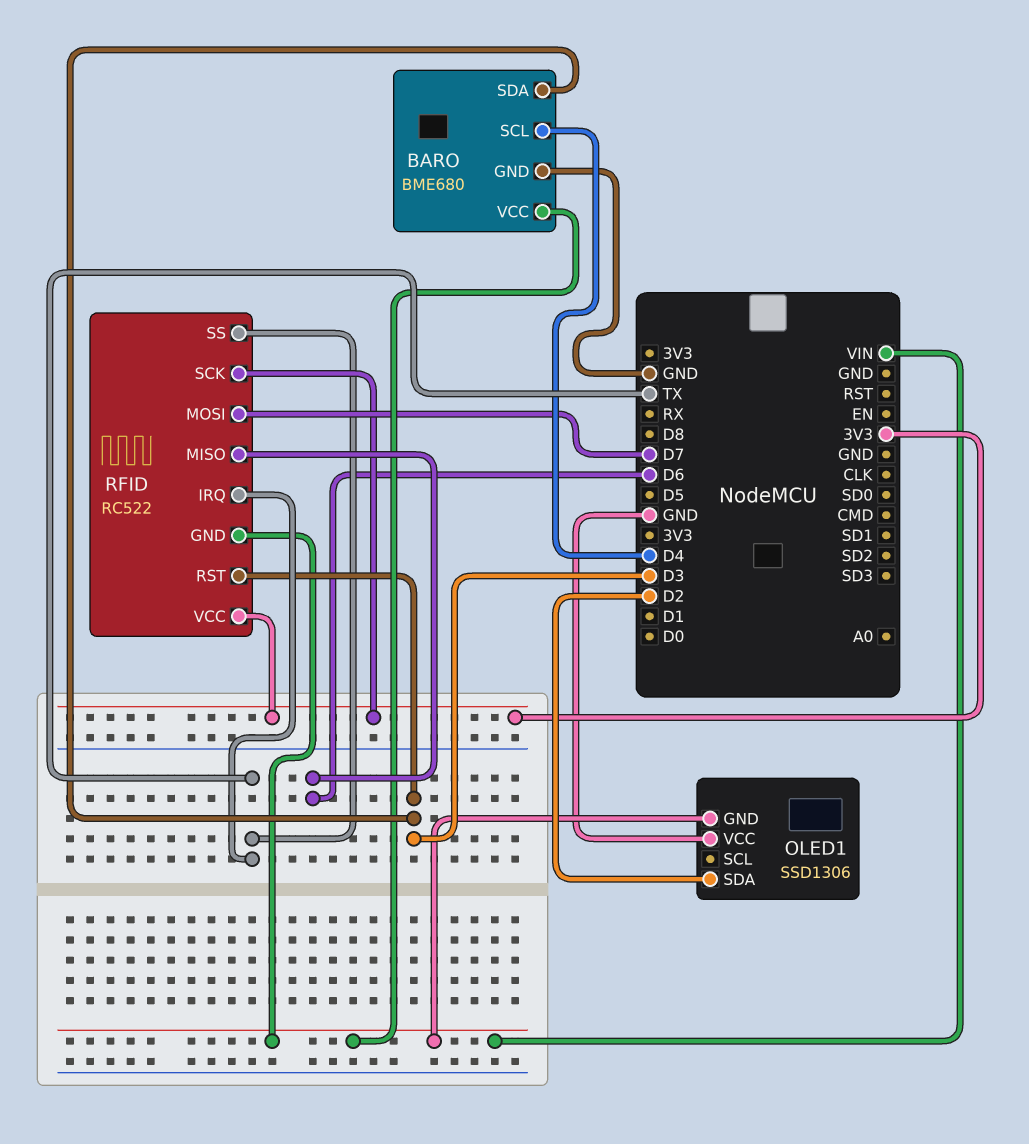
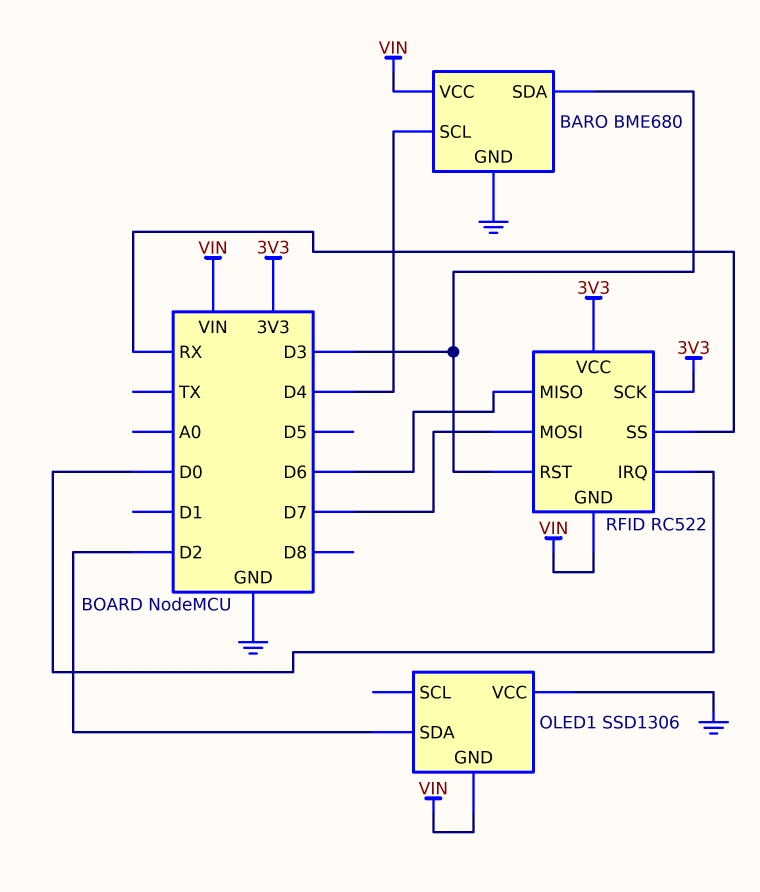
RFID pin IRQ: TX -> D0
RFID pin SS: TX -> RX

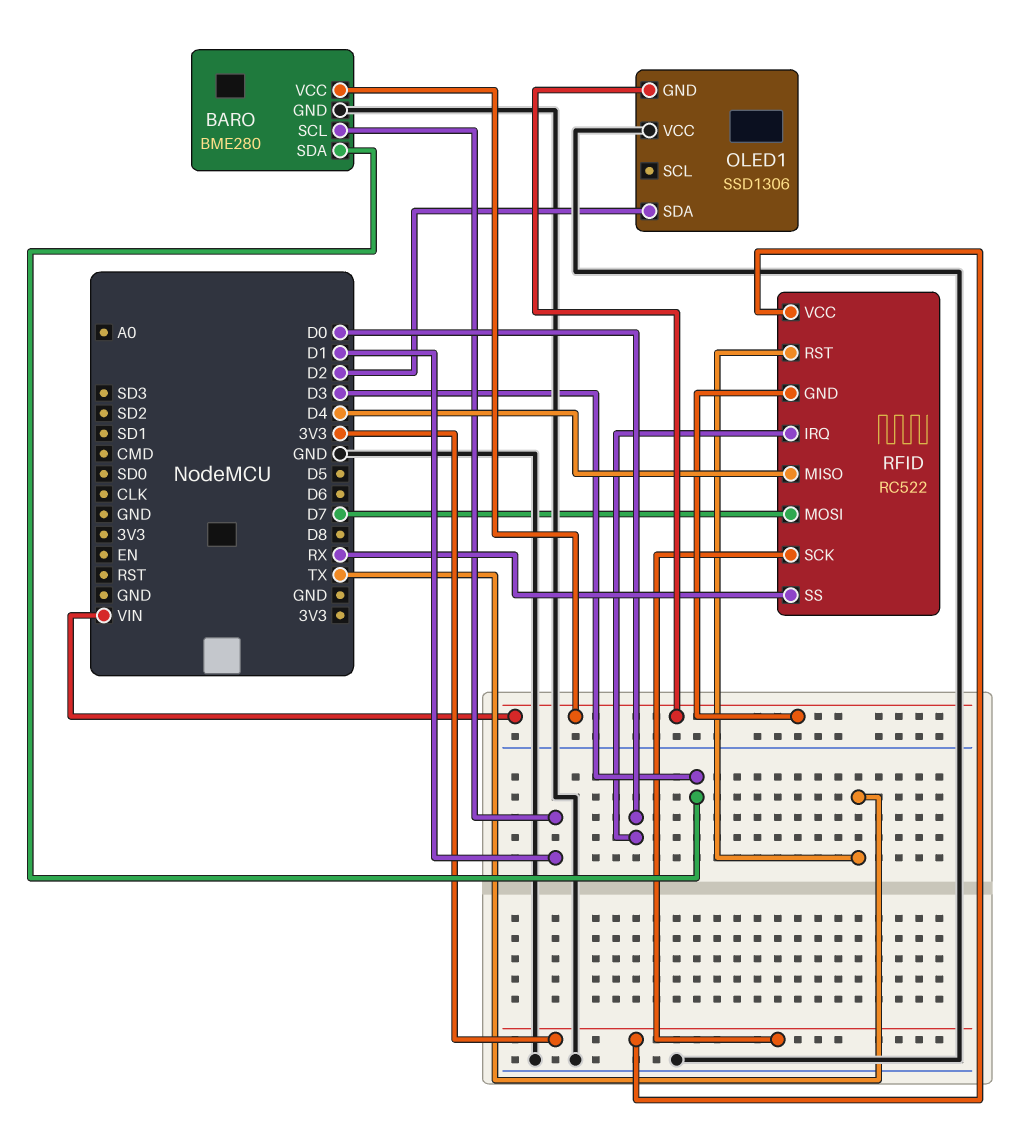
BARO: BME680 -> BME280
BARO pin SCL: D4 -> D1
RFID pin MISO: D6 -> D4
RFID pin RST: D3 -> TX

